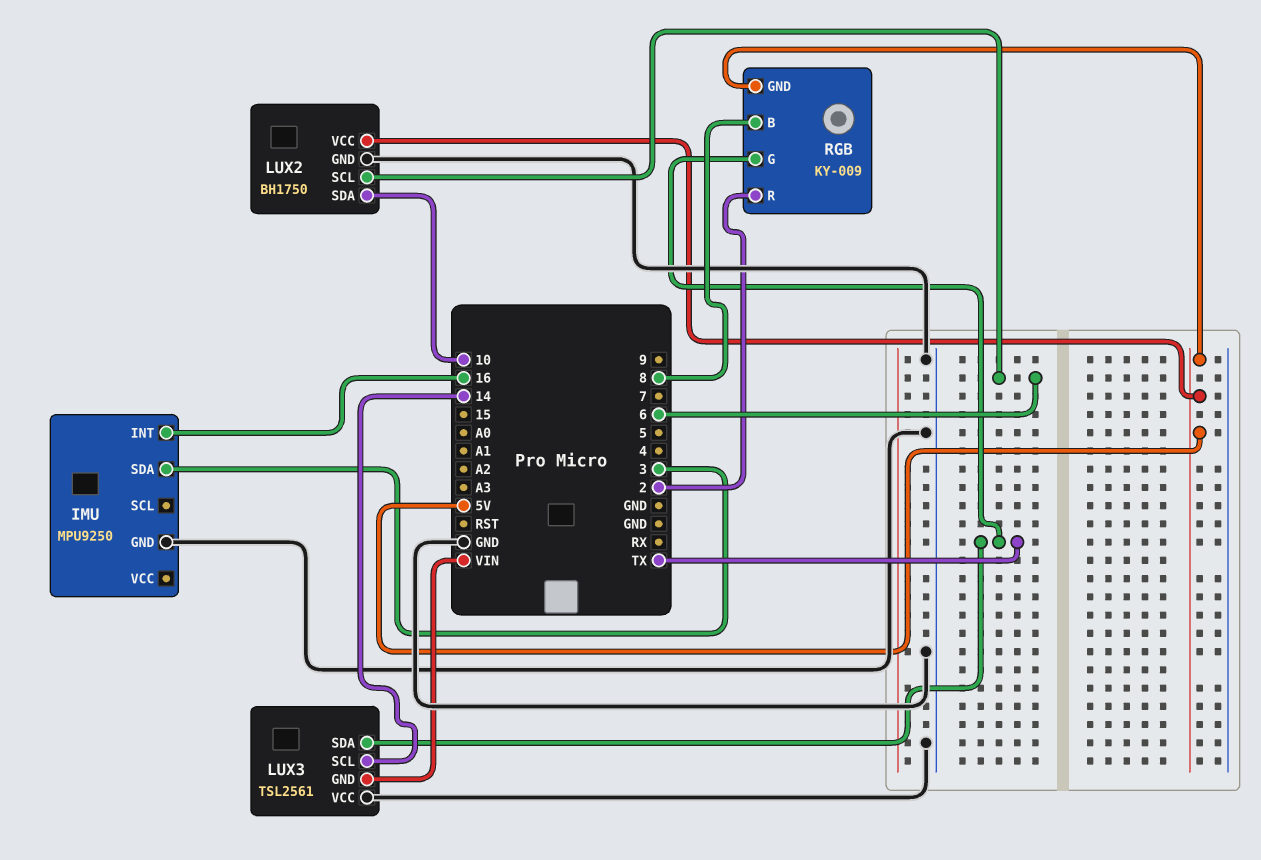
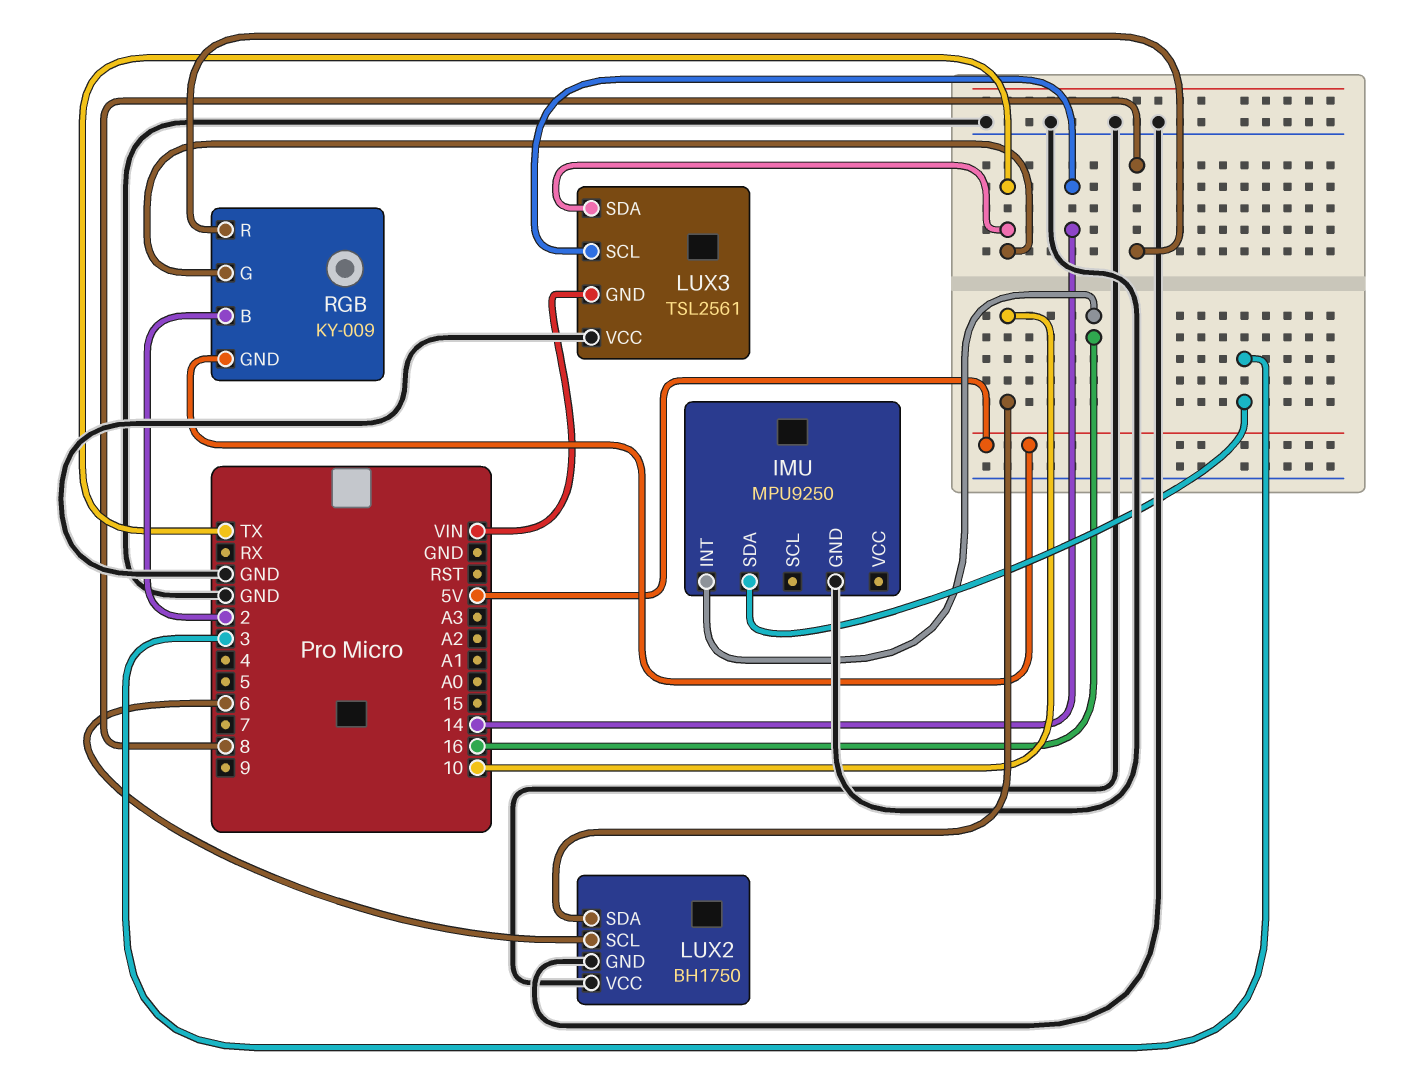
LUX2 pin VCC: 5V -> GND
RGB pin B: 8 -> 2
RGB pin R: 2 -> 8

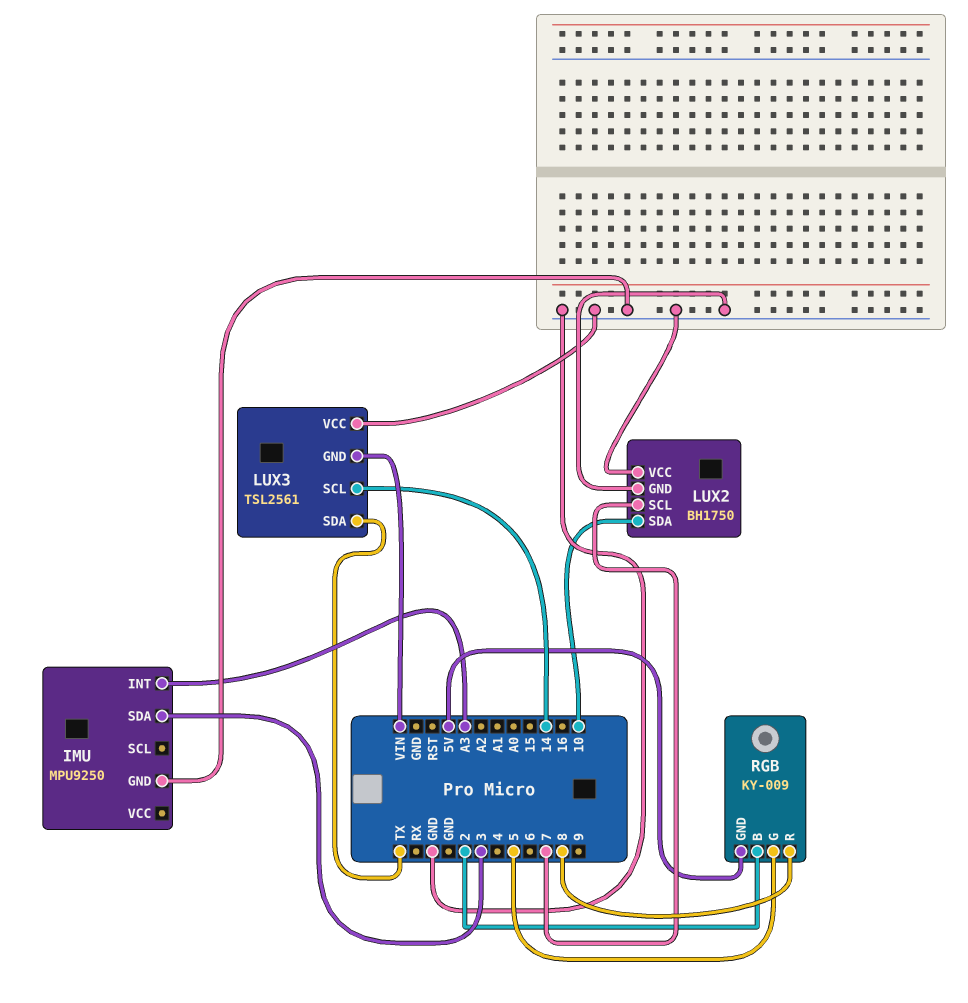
IMU pin INT: 16 -> A3
LUX2 pin SCL: 6 -> 7
RGB pin G: TX -> 5

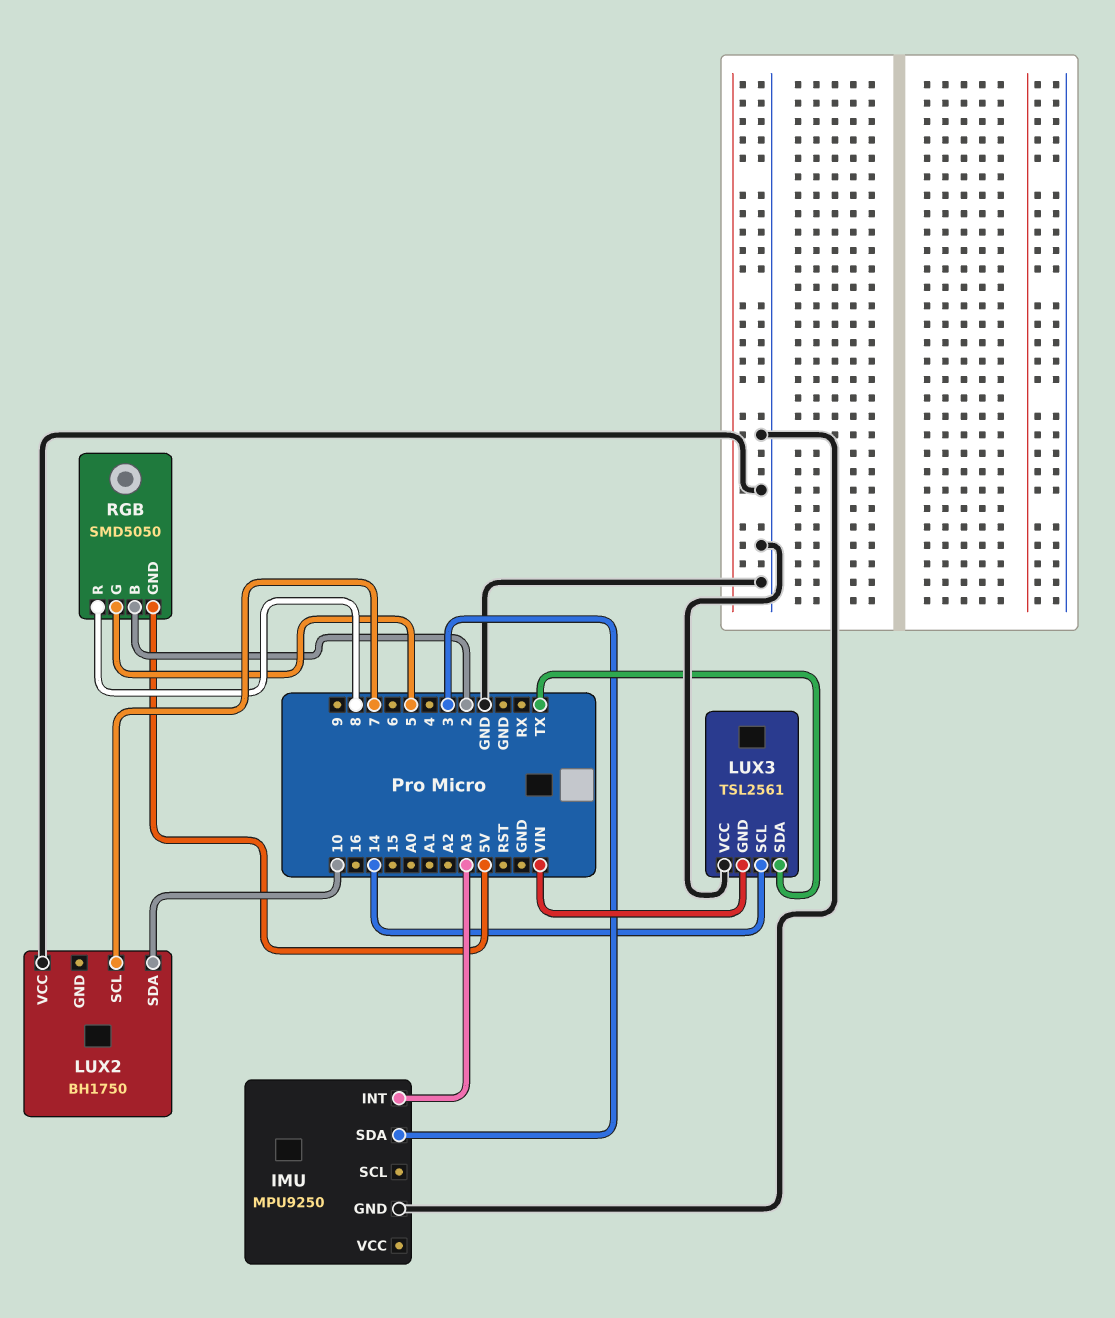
LUX2 pin GND: GND -> none
RGB: KY-009 -> SMD5050

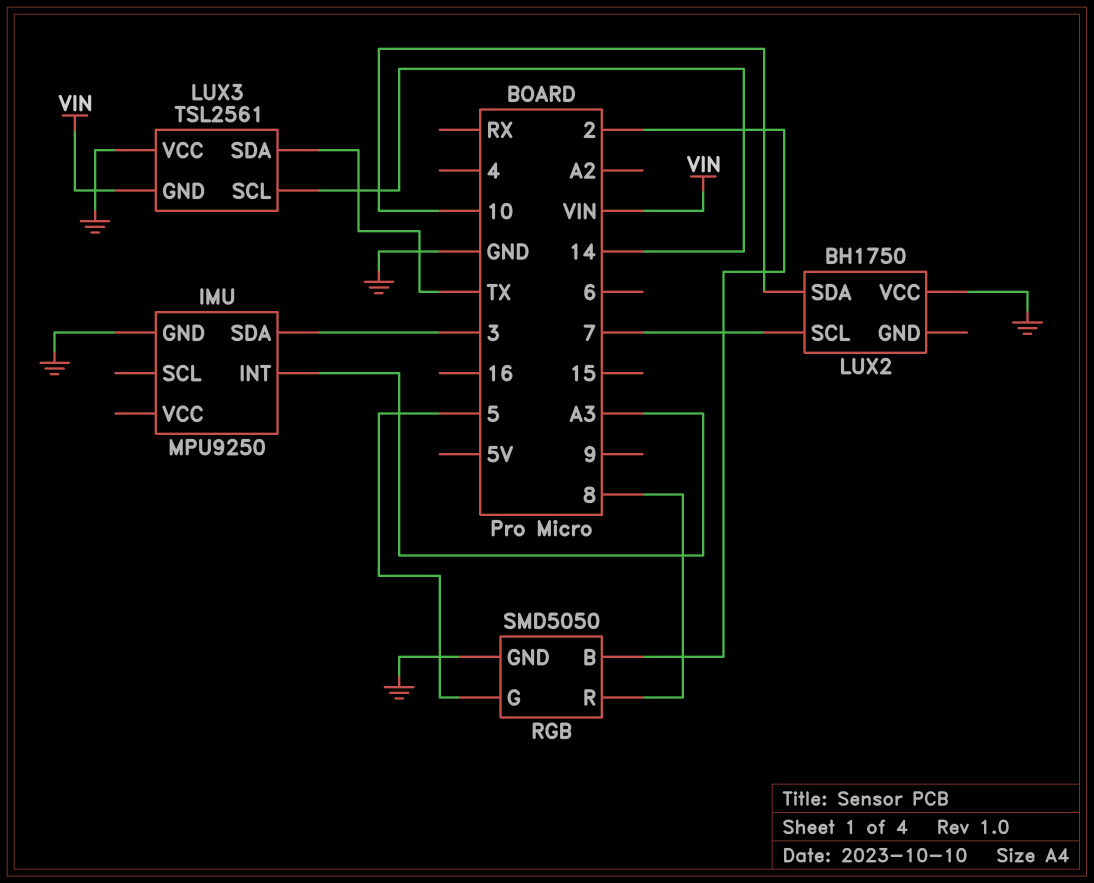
RGB pin GND: 5V -> GND

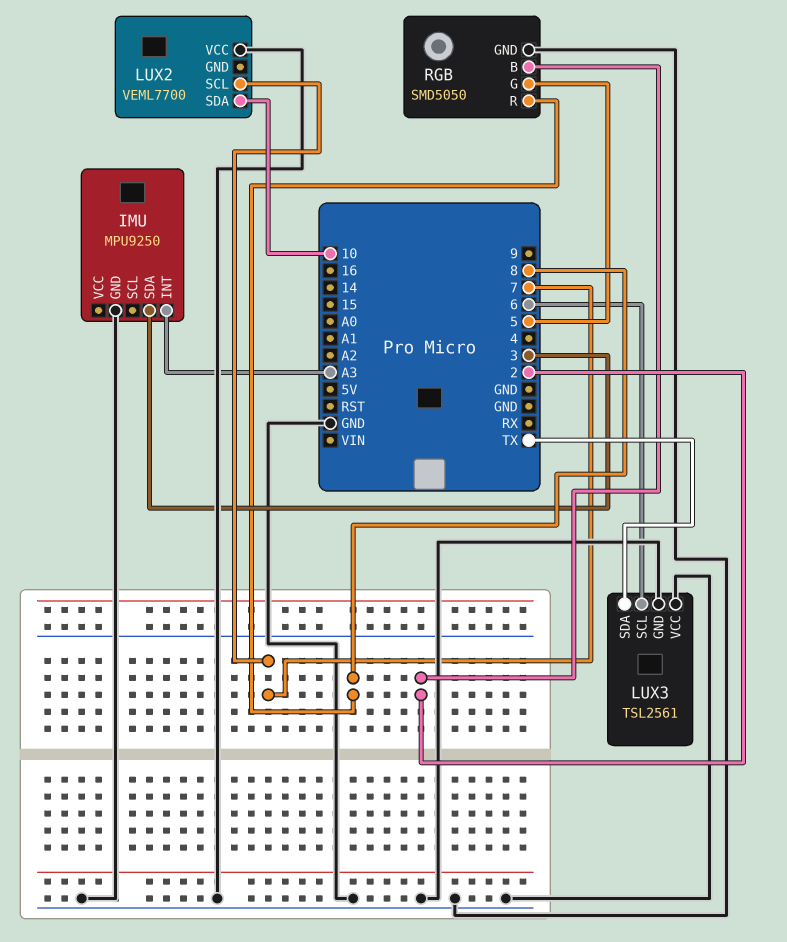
LUX2: BH1750 -> VEML7700
LUX3 pin GND: VIN -> GND
LUX3 pin SCL: 14 -> 6

